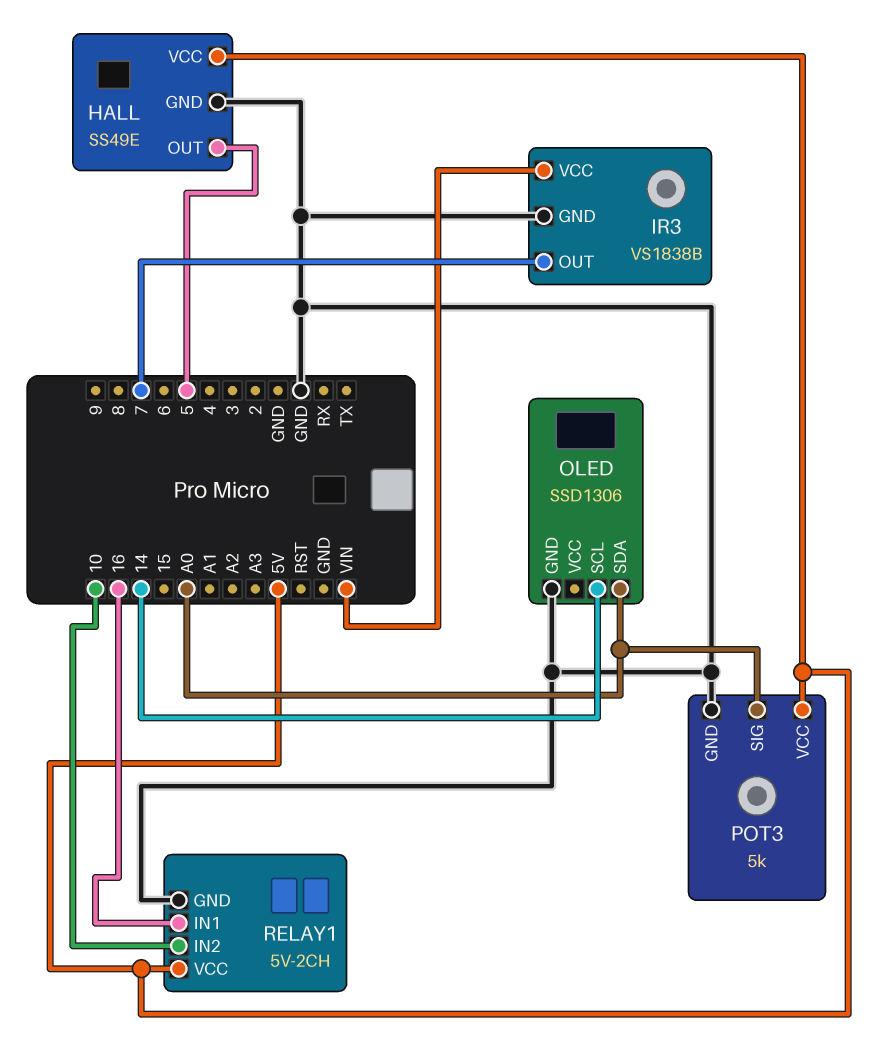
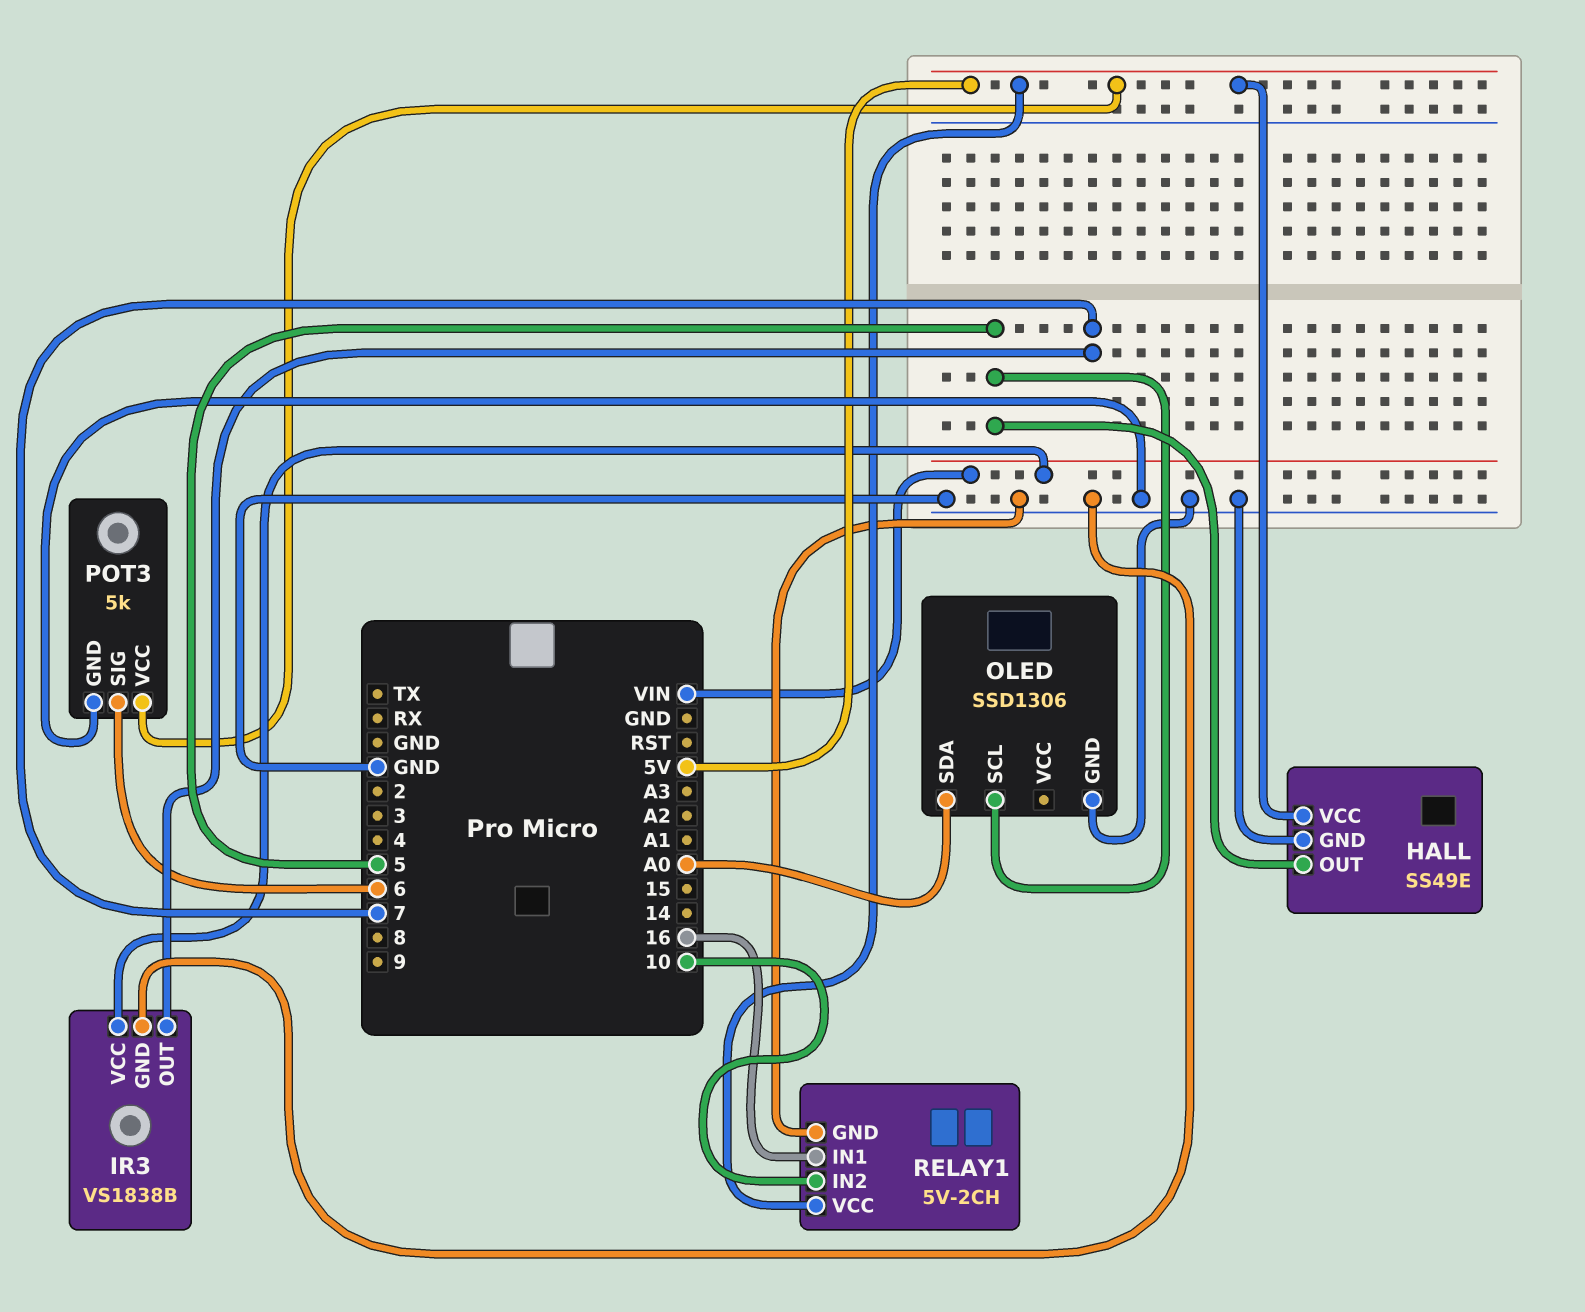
OLED pin SCL: 14 -> 5
POT3 pin SIG: A0 -> 6

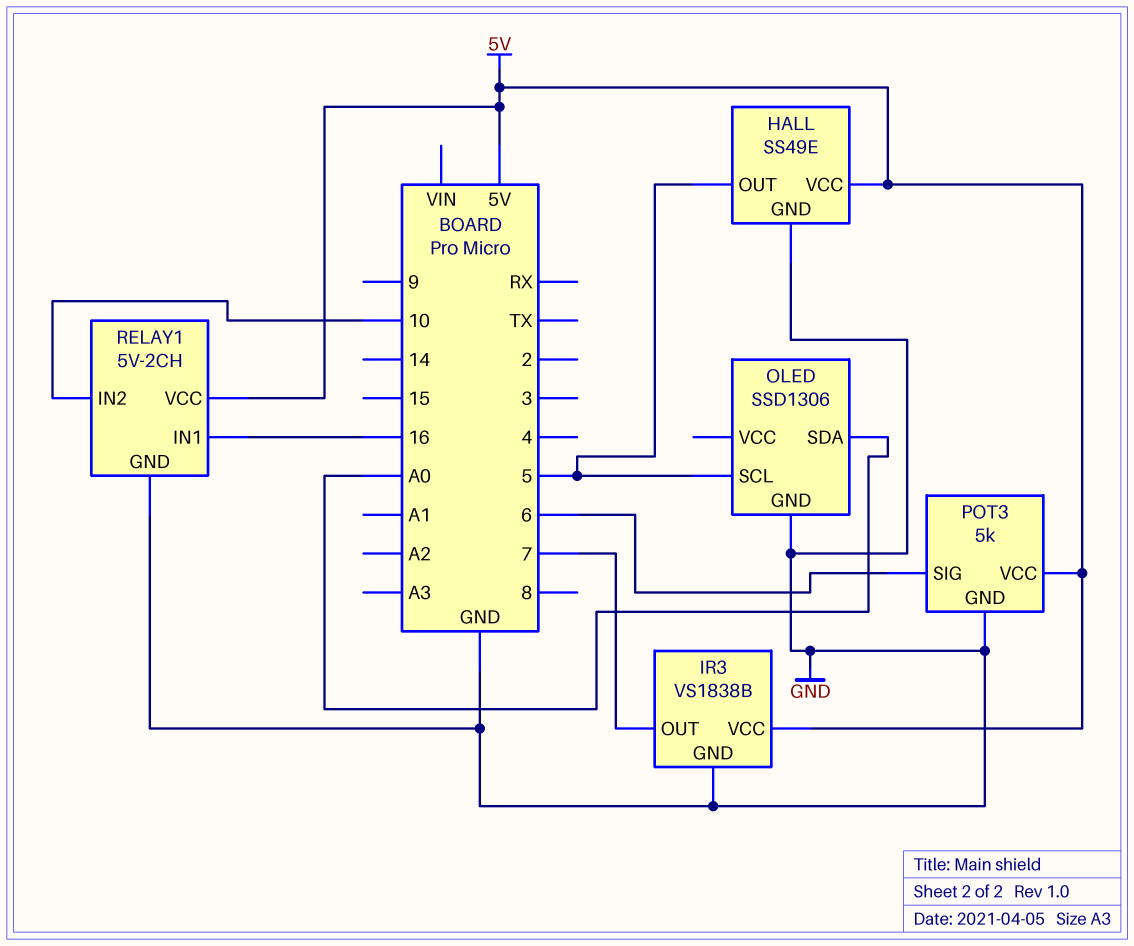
IR3 pin VCC: VIN -> 5V

